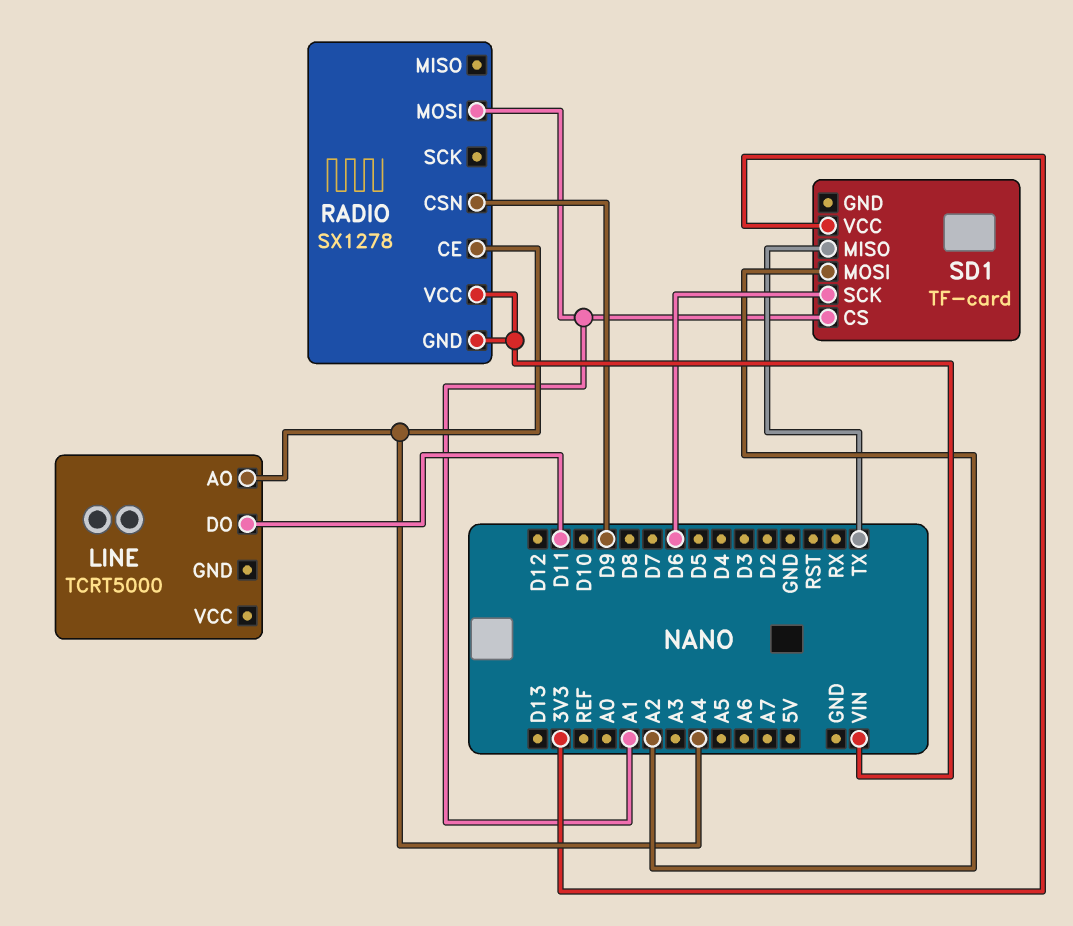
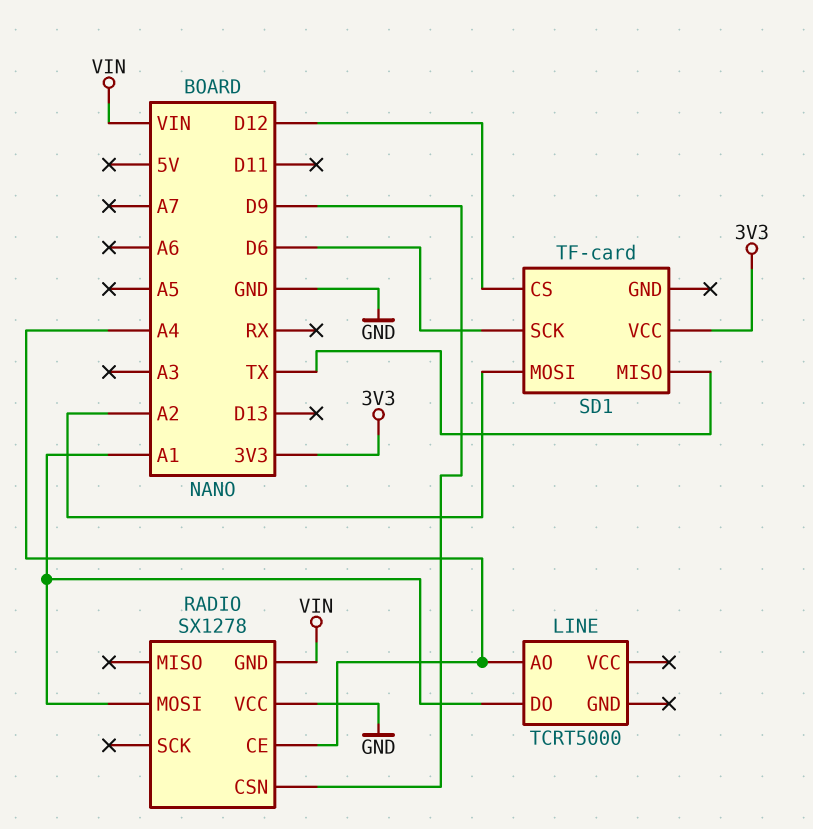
LINE pin DO: D11 -> A1
RADIO pin VCC: VIN -> GND
SD1 pin CS: A1 -> D12

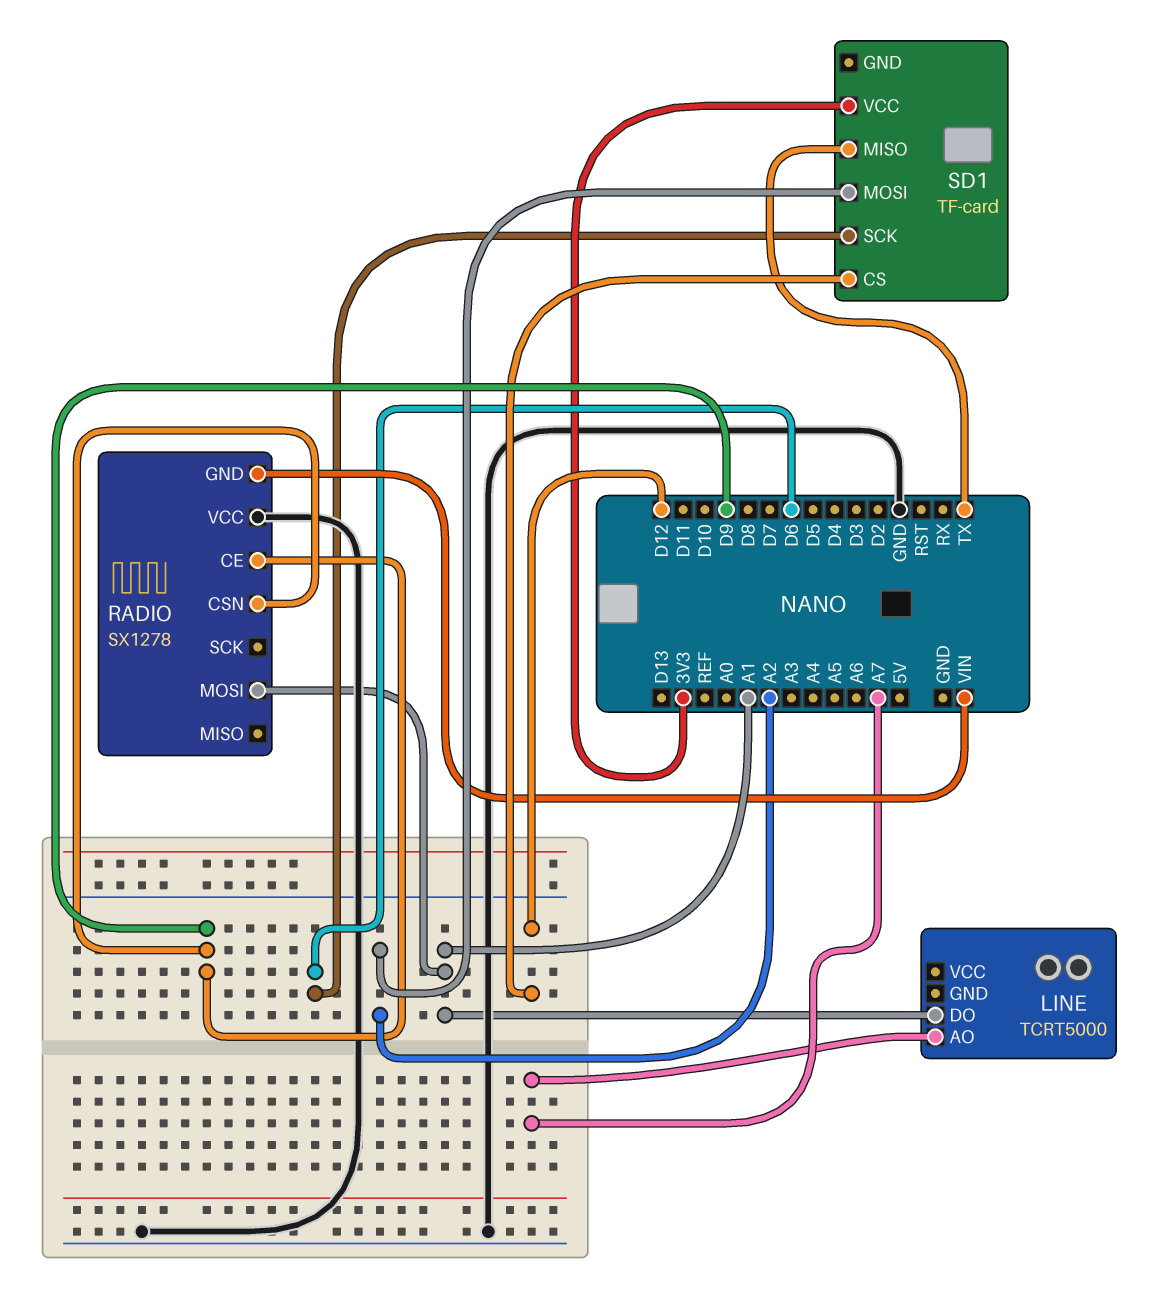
LINE pin AO: A4 -> A7
RADIO pin CE: A4 -> D9

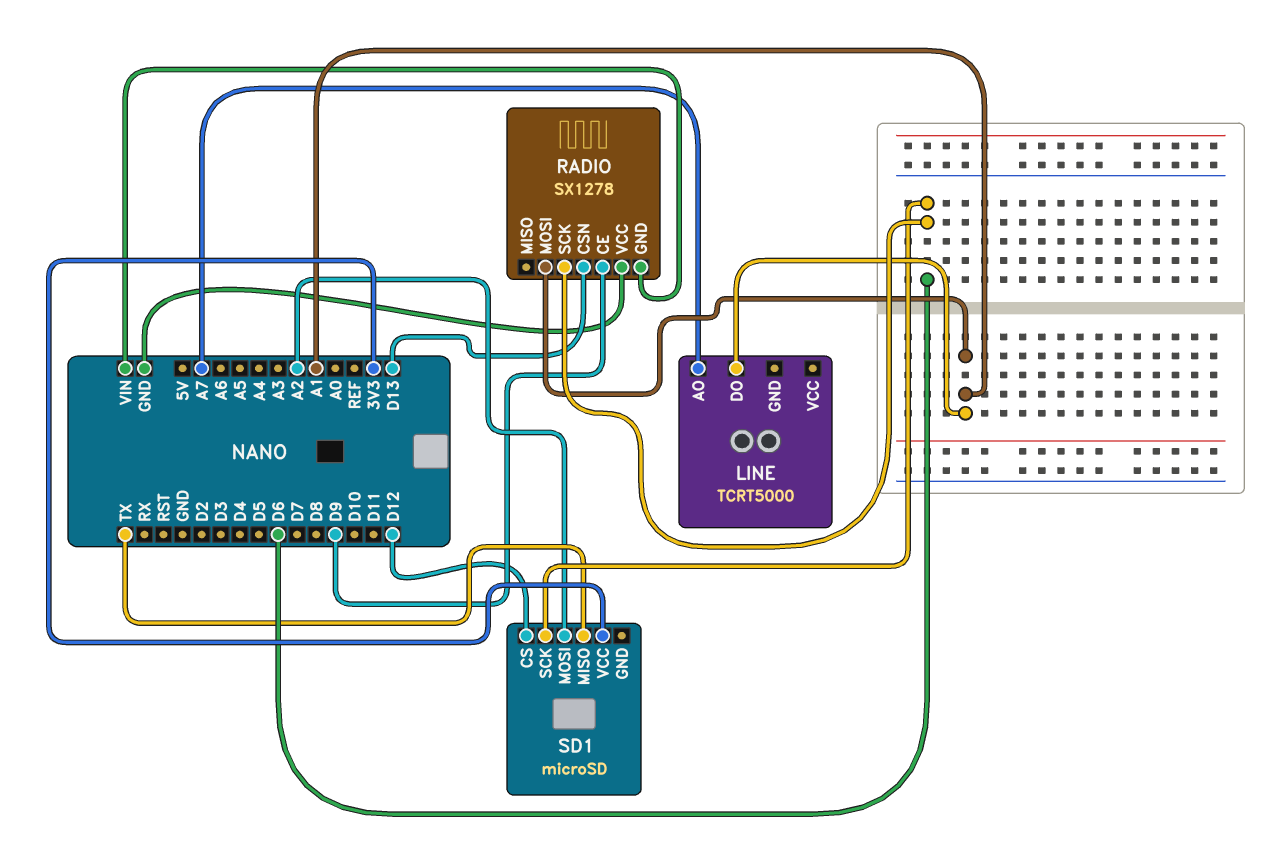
RADIO pin CSN: D9 -> D13
RADIO pin SCK: none -> D6
SD1: TF-card -> microSD

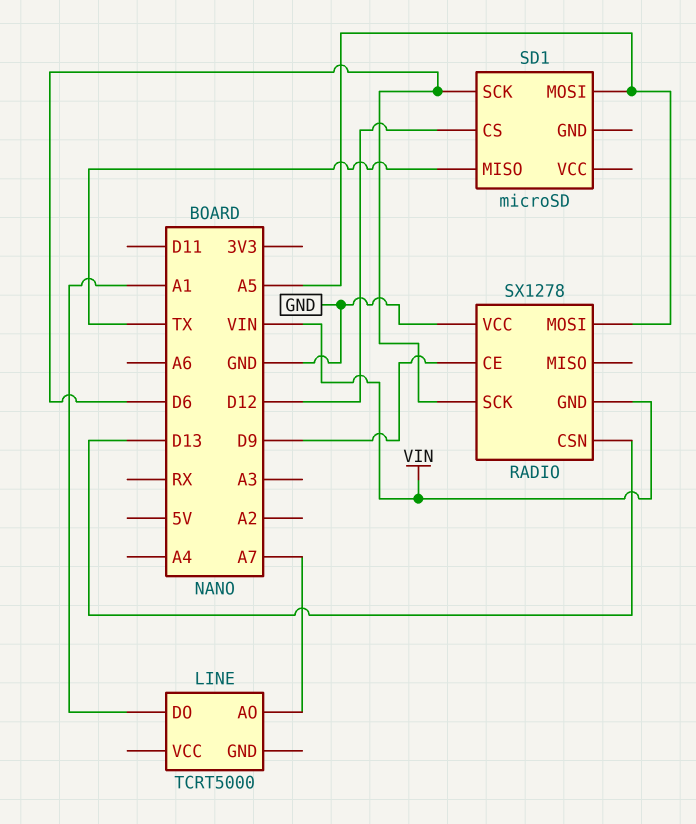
RADIO pin MOSI: A1 -> A5
SD1 pin MOSI: A2 -> A5
SD1 pin VCC: 3V3 -> none

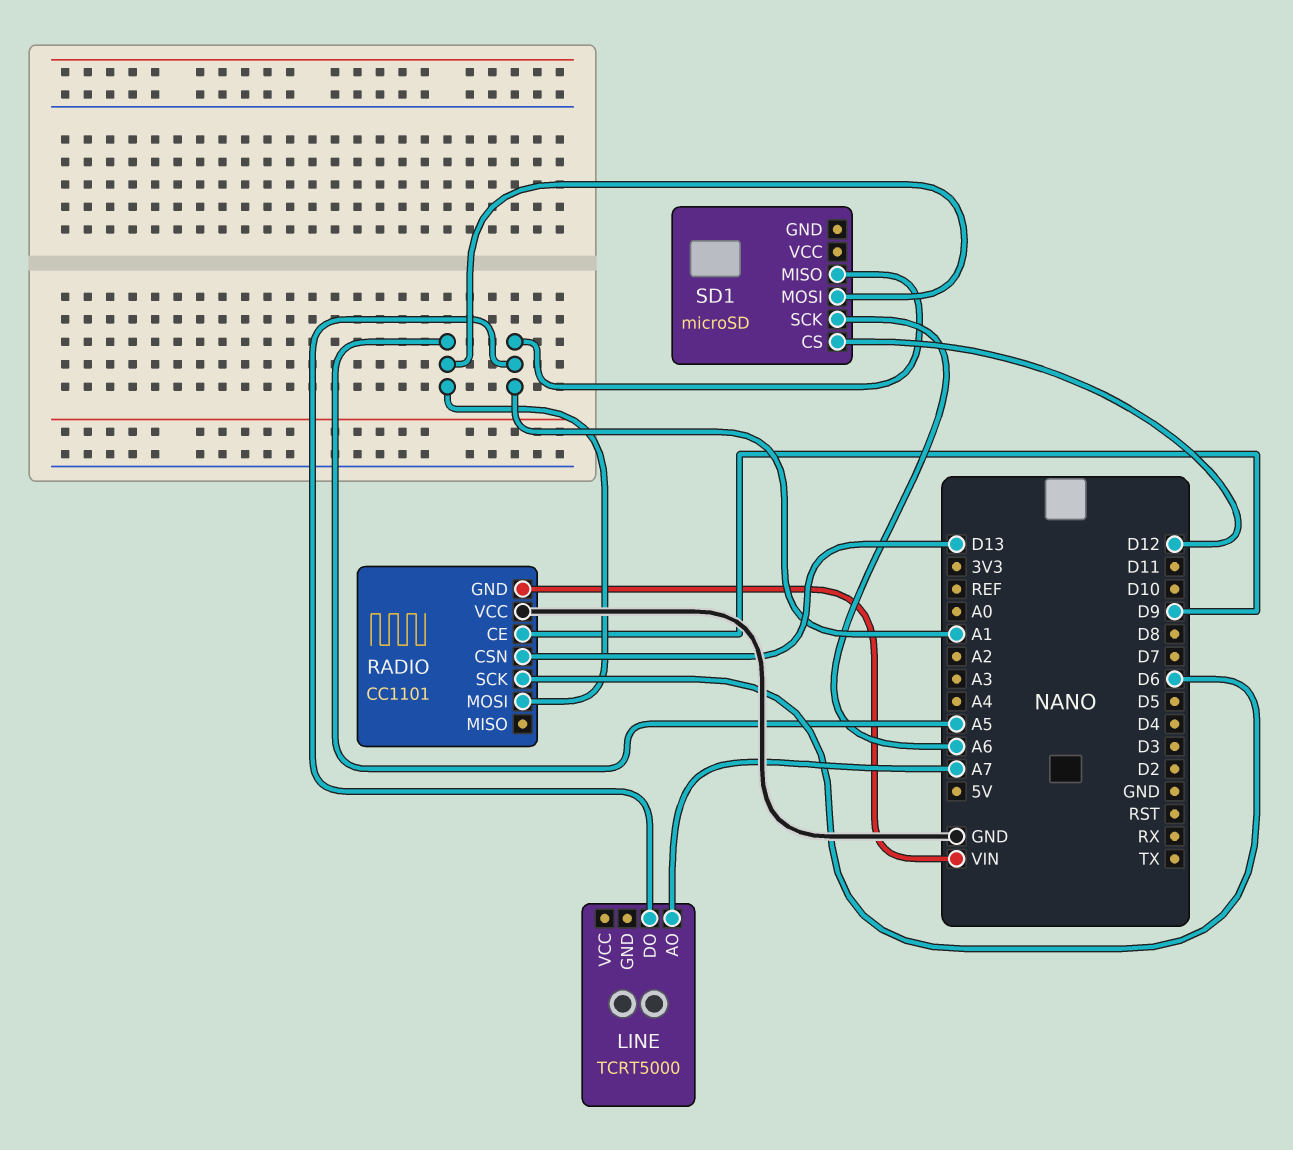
RADIO: SX1278 -> CC1101
SD1 pin MISO: TX -> A1
SD1 pin SCK: D6 -> A6

